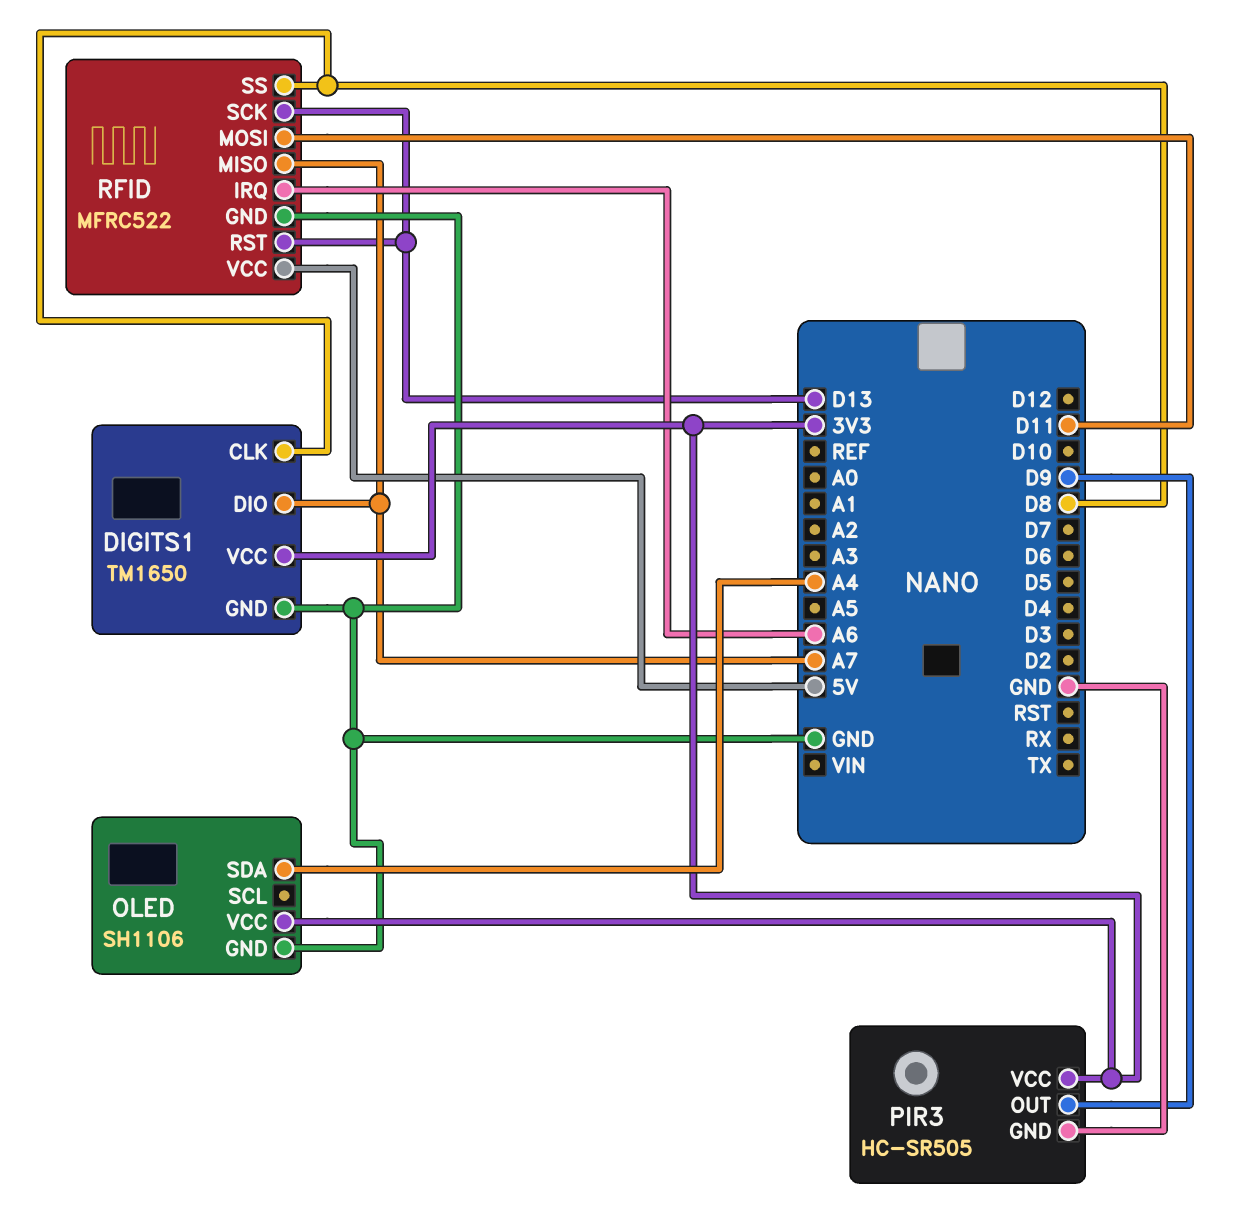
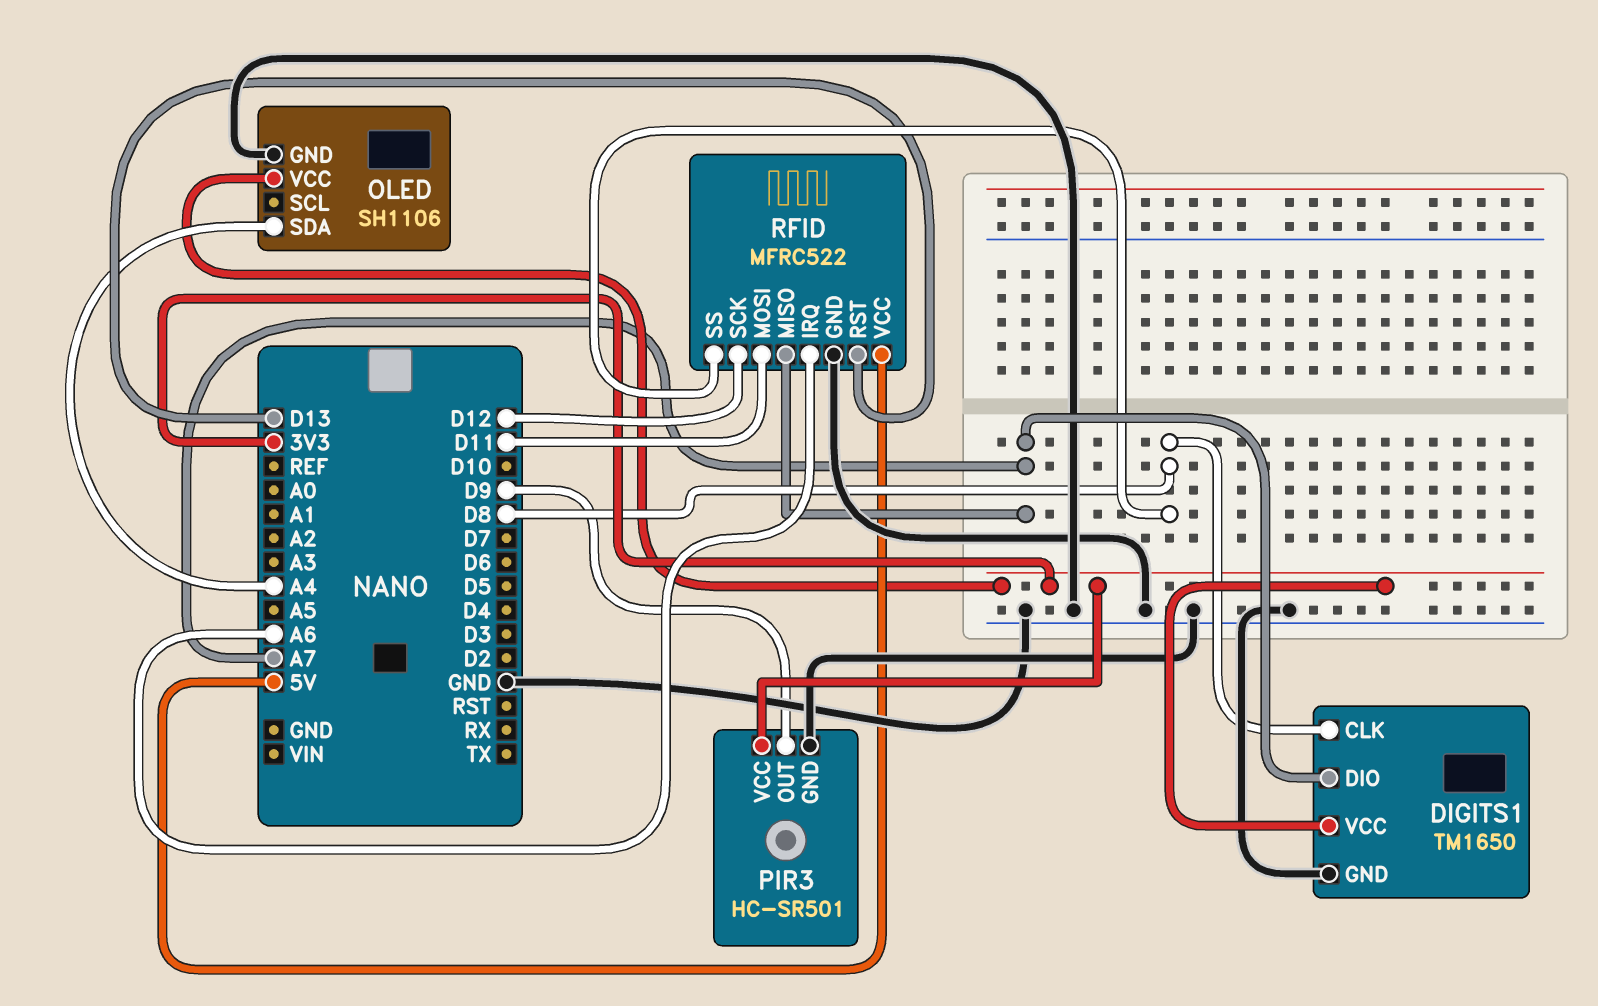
PIR3: HC-SR505 -> HC-SR501
RFID pin SCK: D13 -> D12

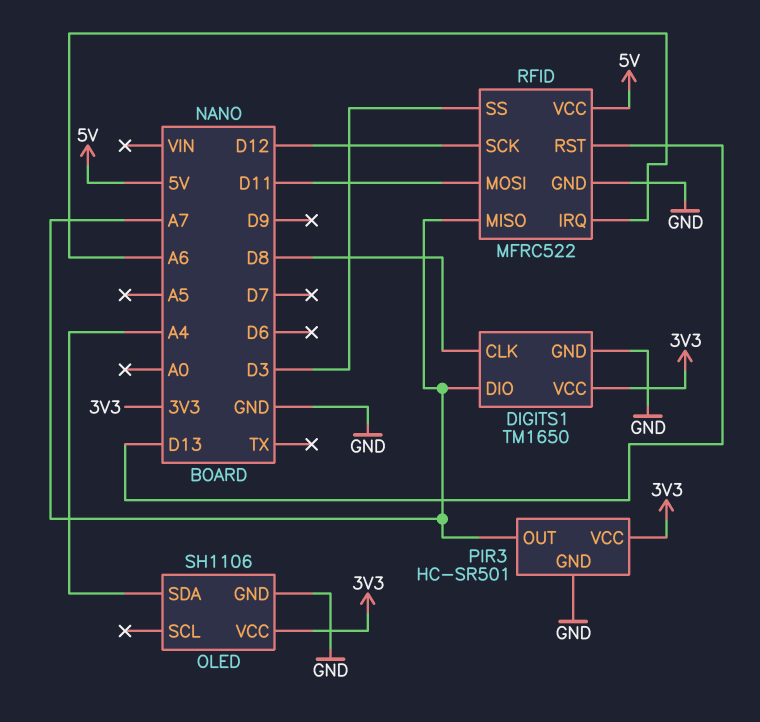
PIR3 pin OUT: D9 -> A7
RFID pin SS: D8 -> D3

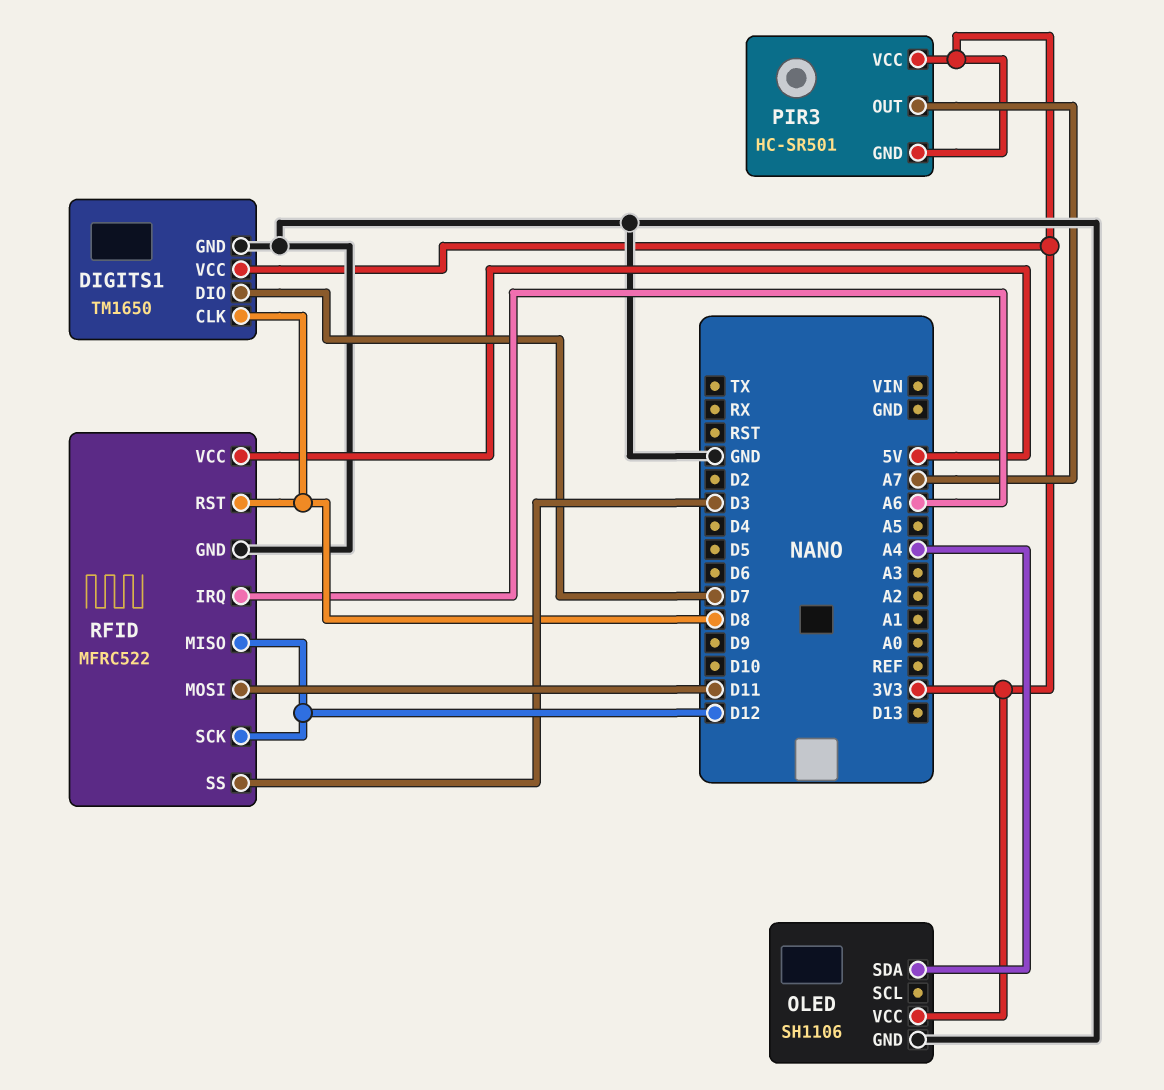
DIGITS1 pin DIO: A7 -> D7
PIR3 pin GND: GND -> 3V3
RFID pin MISO: A7 -> D12
RFID pin RST: D13 -> D8

